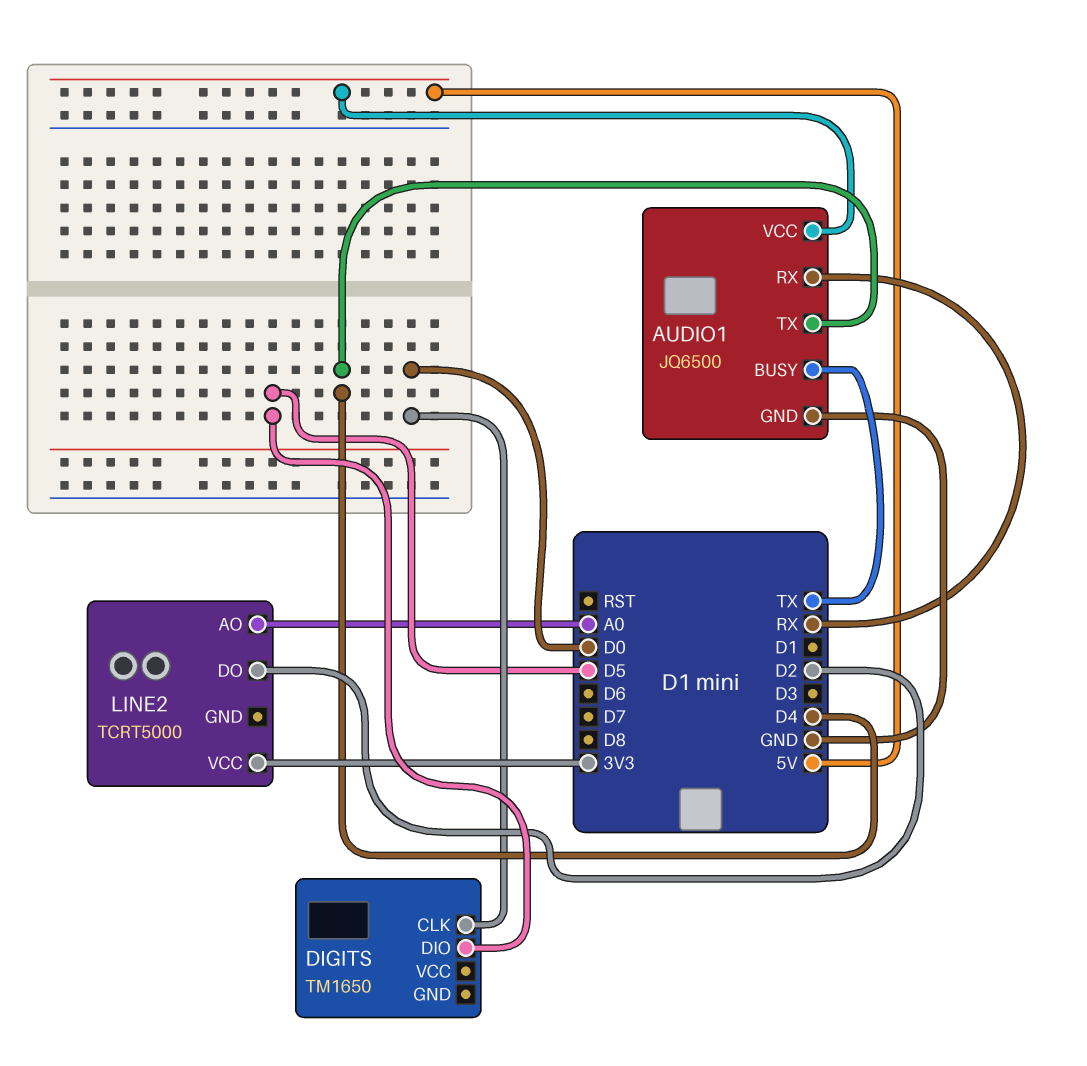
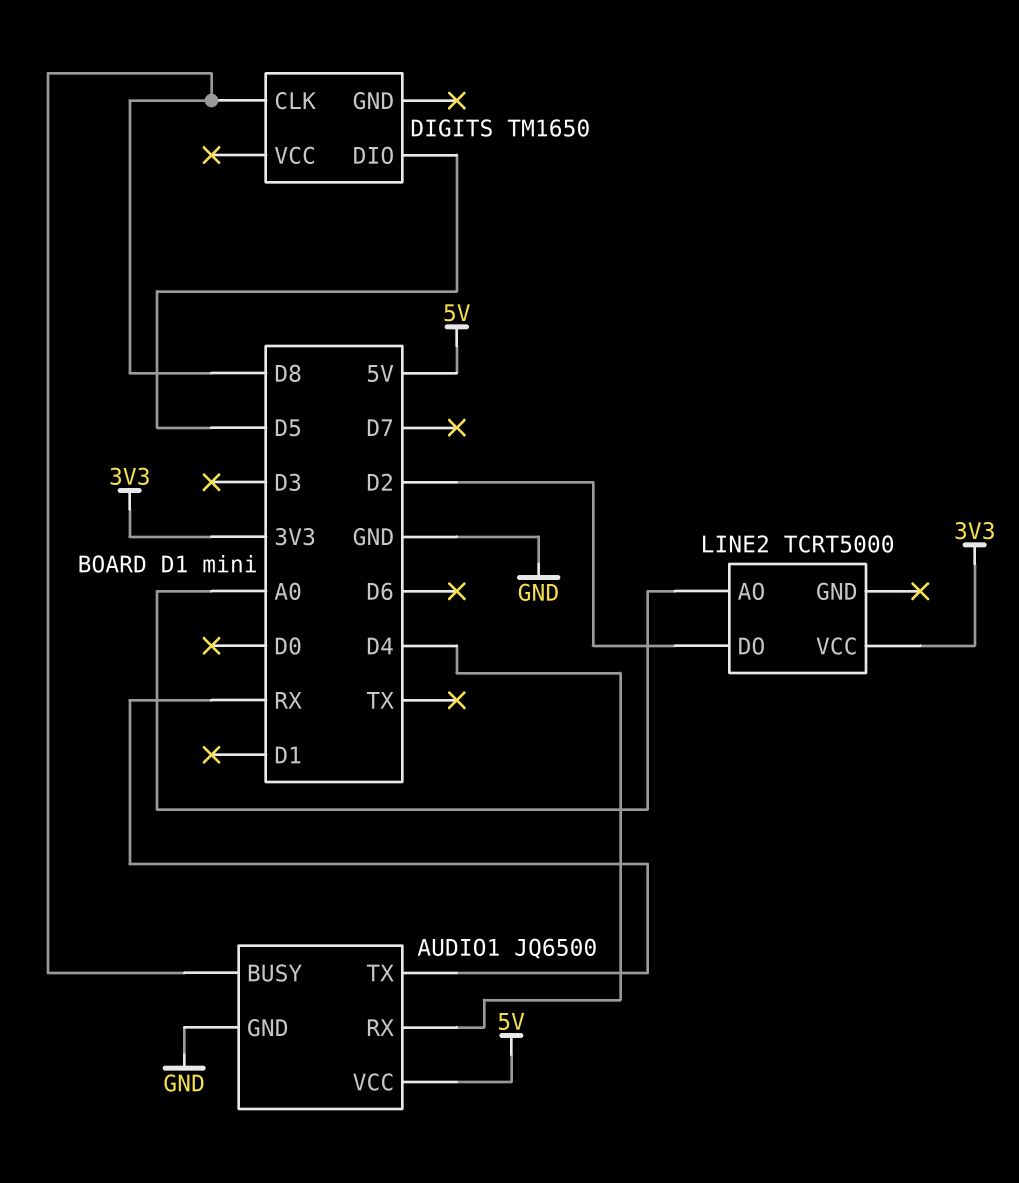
AUDIO1 pin BUSY: TX -> D8
AUDIO1 pin RX: RX -> D4
AUDIO1 pin TX: D4 -> RX
DIGITS pin CLK: D0 -> D8

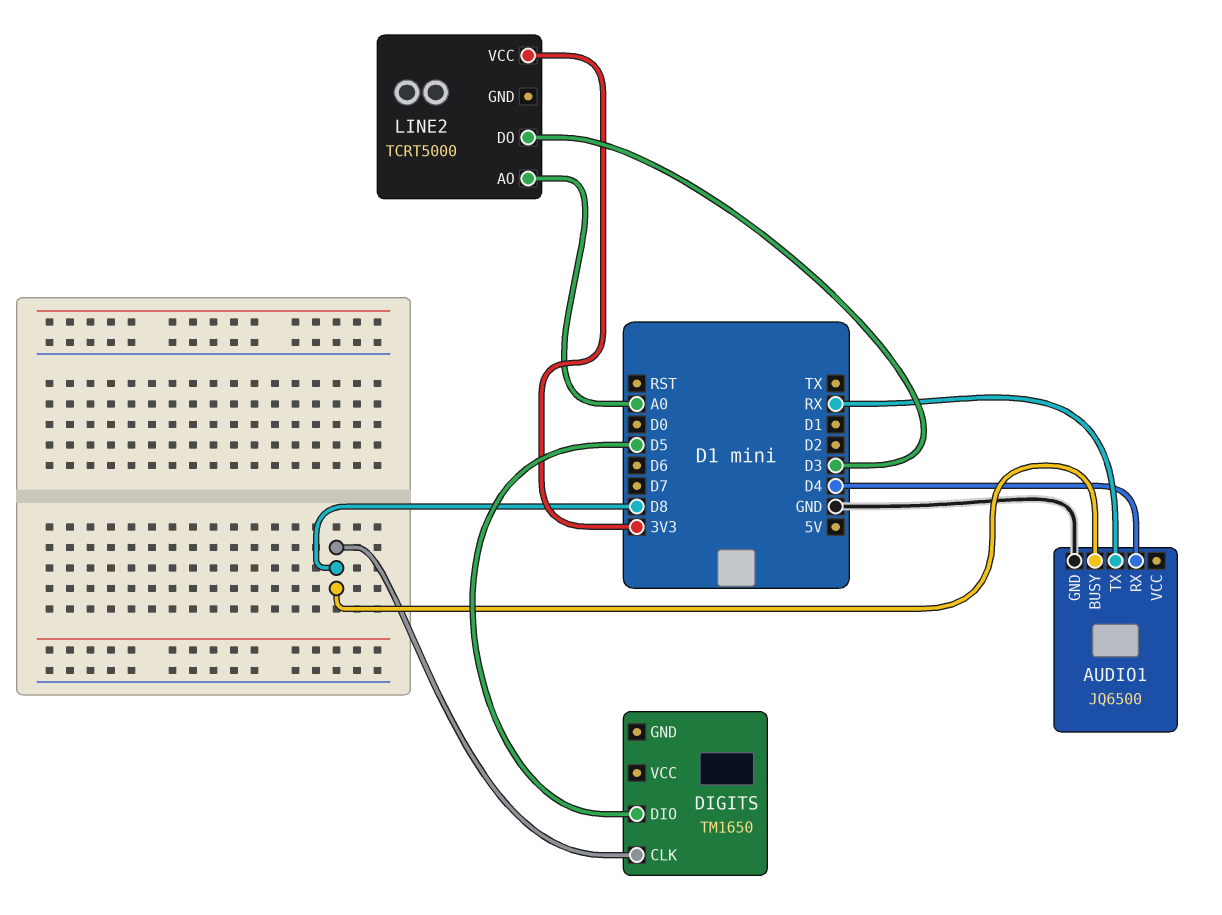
AUDIO1 pin VCC: 5V -> none
LINE2 pin DO: D2 -> D3

